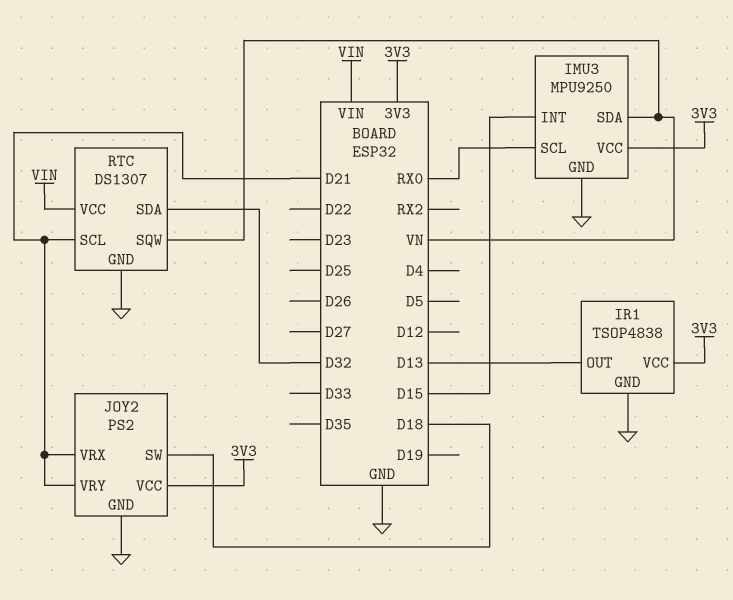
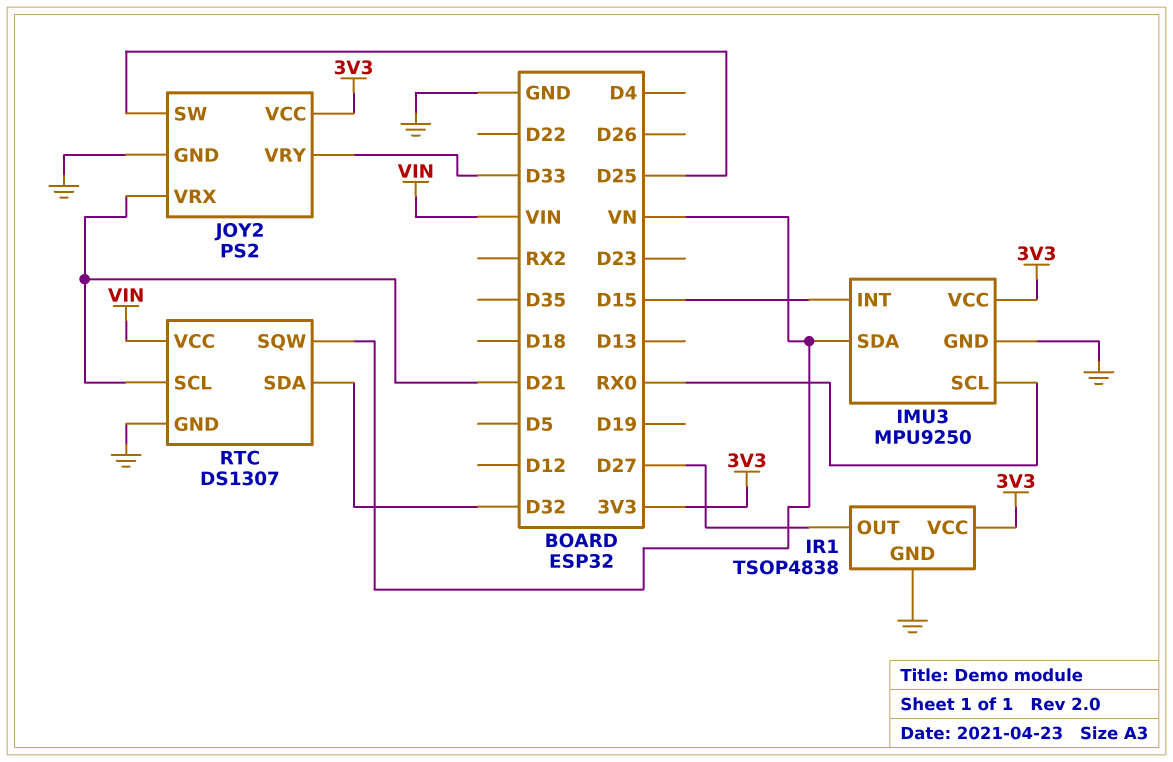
IR1 pin OUT: D13 -> D27
JOY2 pin SW: D18 -> D25
JOY2 pin VRY: D21 -> D33

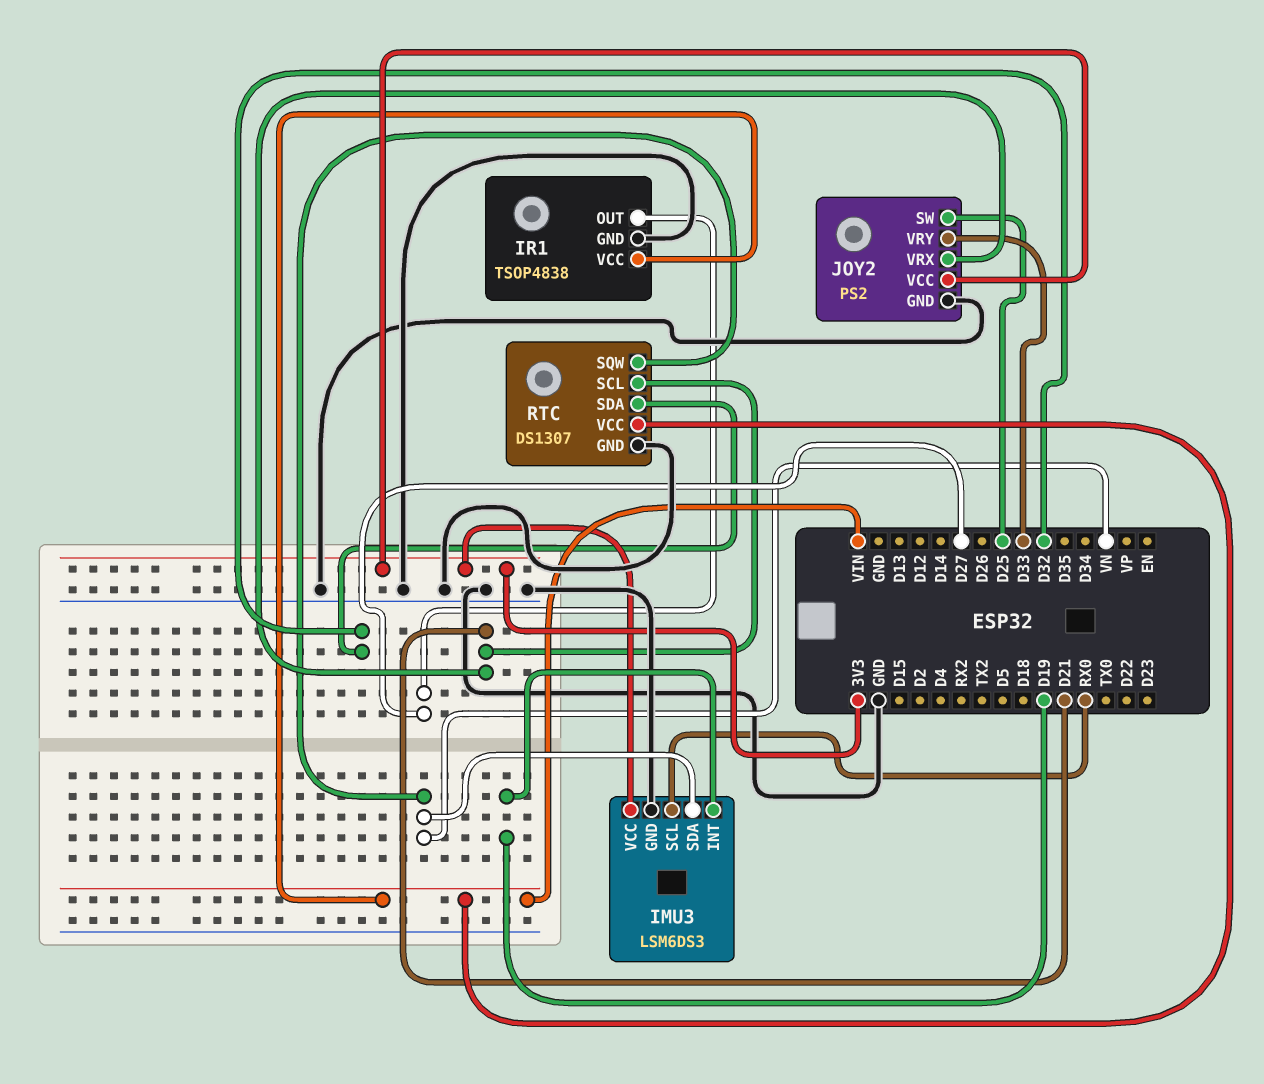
IMU3: MPU9250 -> LSM6DS3
IMU3 pin INT: D15 -> D19
IR1 pin VCC: 3V3 -> VIN

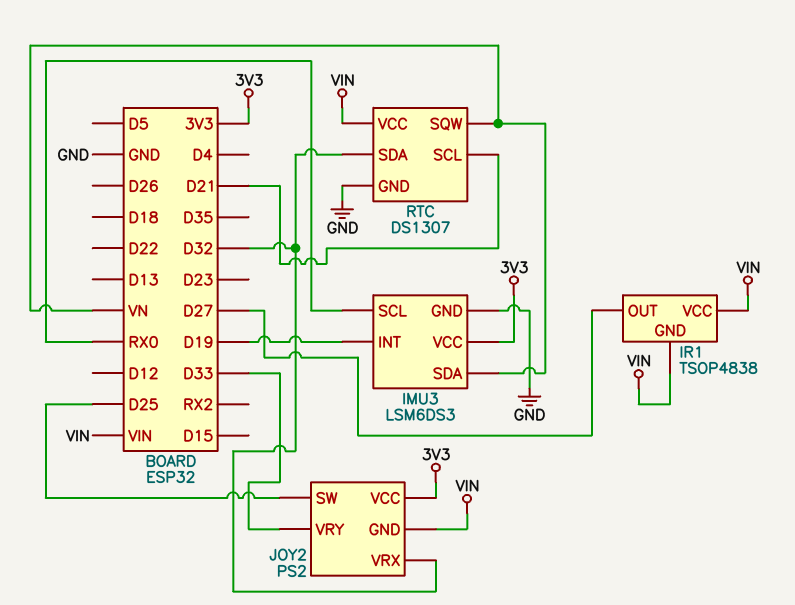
IR1 pin GND: GND -> VIN
JOY2 pin GND: GND -> VIN
JOY2 pin VRX: D21 -> D32

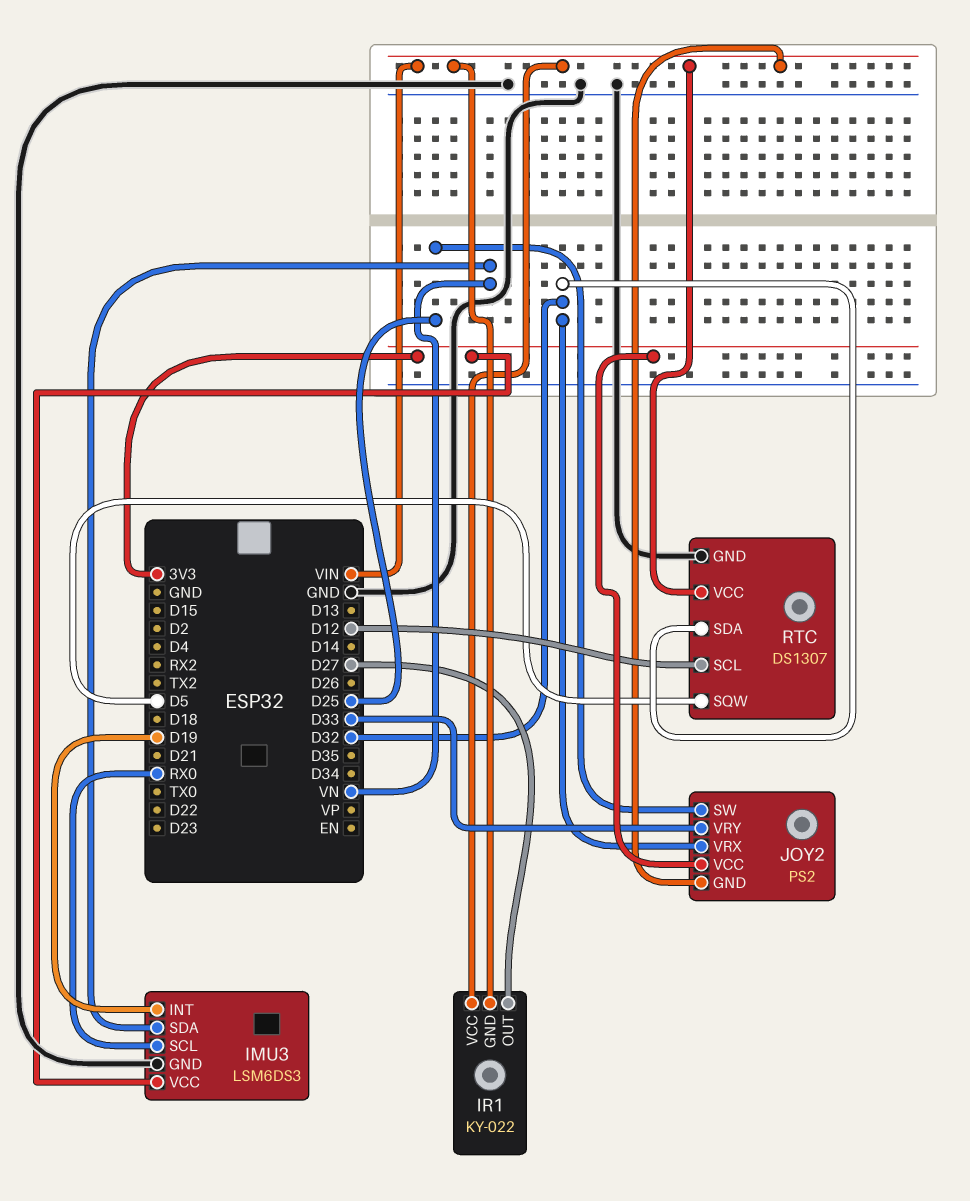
IR1: TSOP4838 -> KY-022
RTC pin SCL: D21 -> D12
RTC pin SQW: VN -> D5

